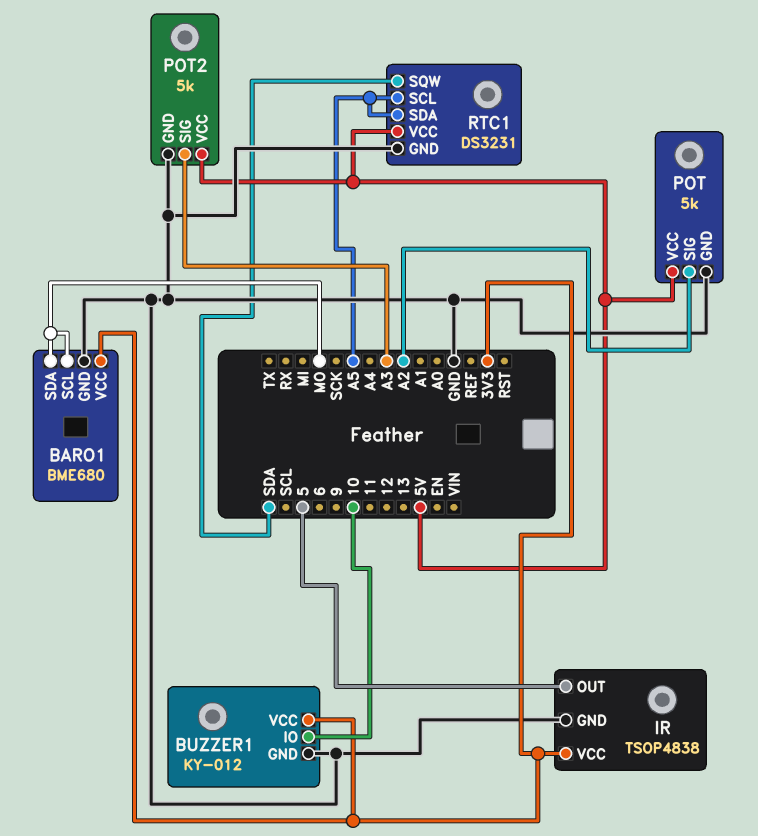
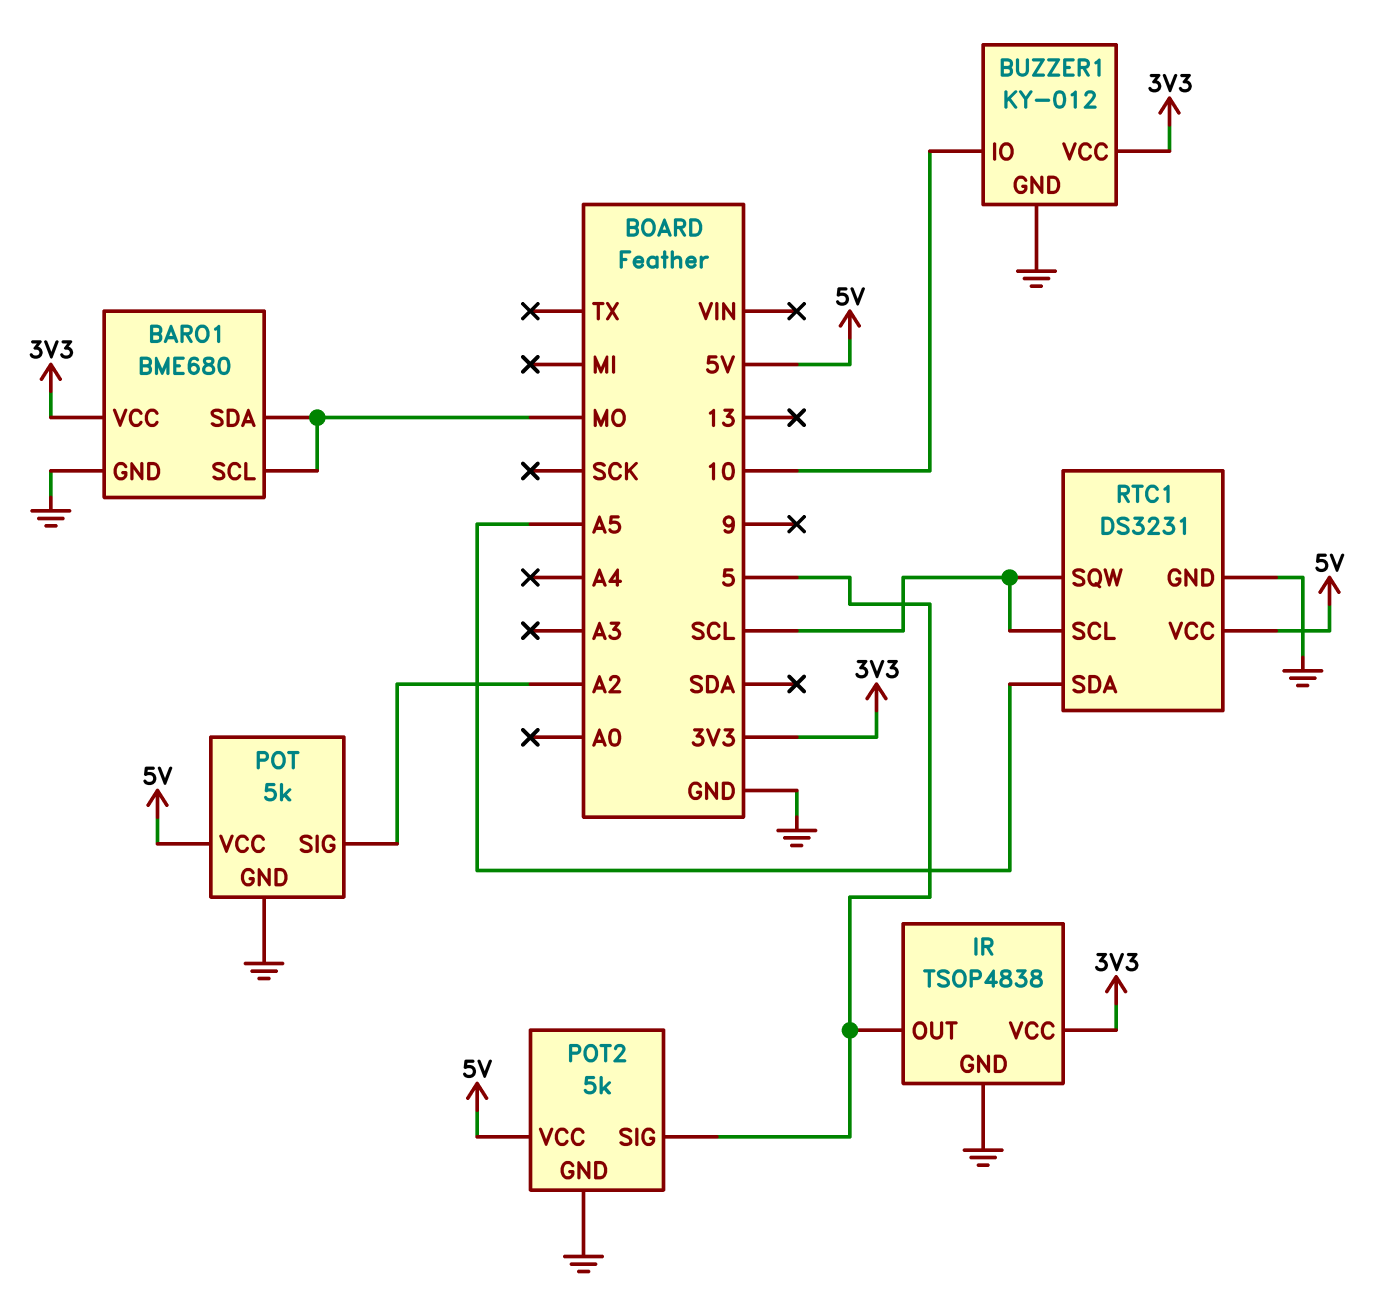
POT2 pin SIG: A3 -> 5
RTC1 pin SCL: A5 -> SCL
RTC1 pin SQW: SDA -> SCL

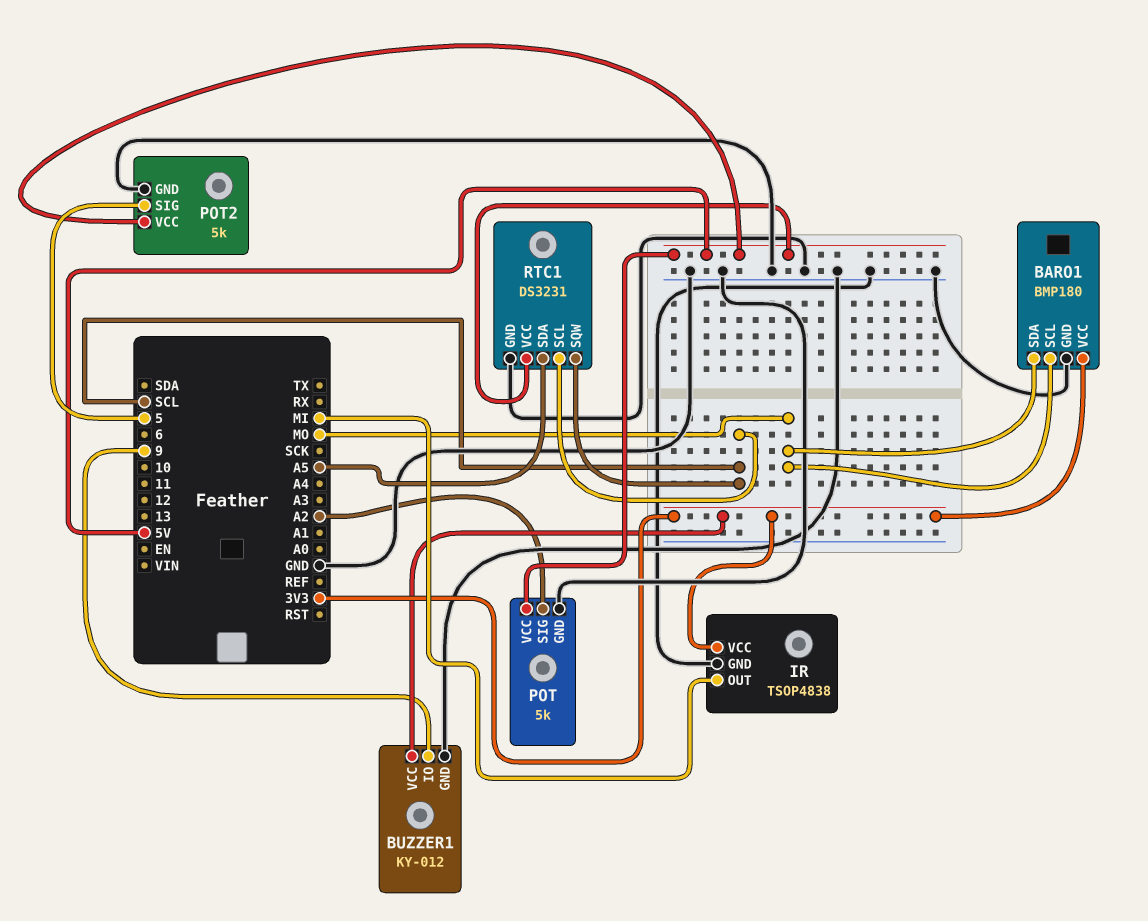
BARO1: BME680 -> BMP180
BUZZER1 pin IO: 10 -> 9
IR pin OUT: 5 -> MI

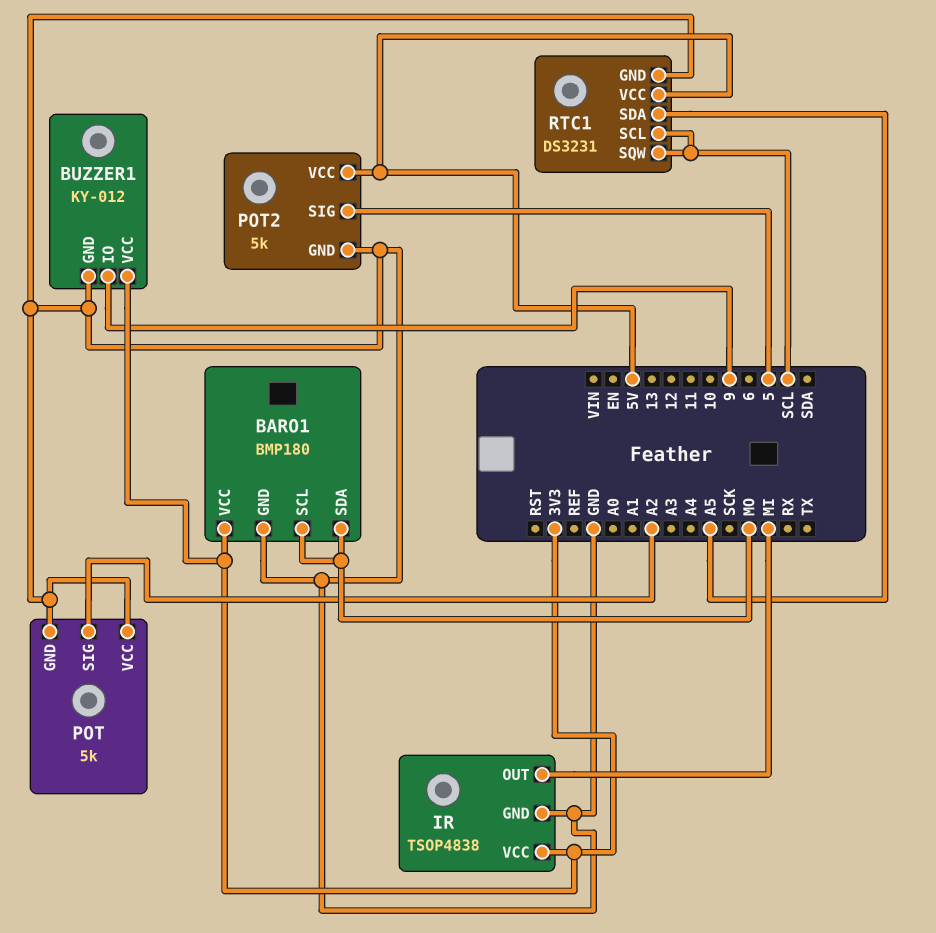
POT pin VCC: 5V -> GND

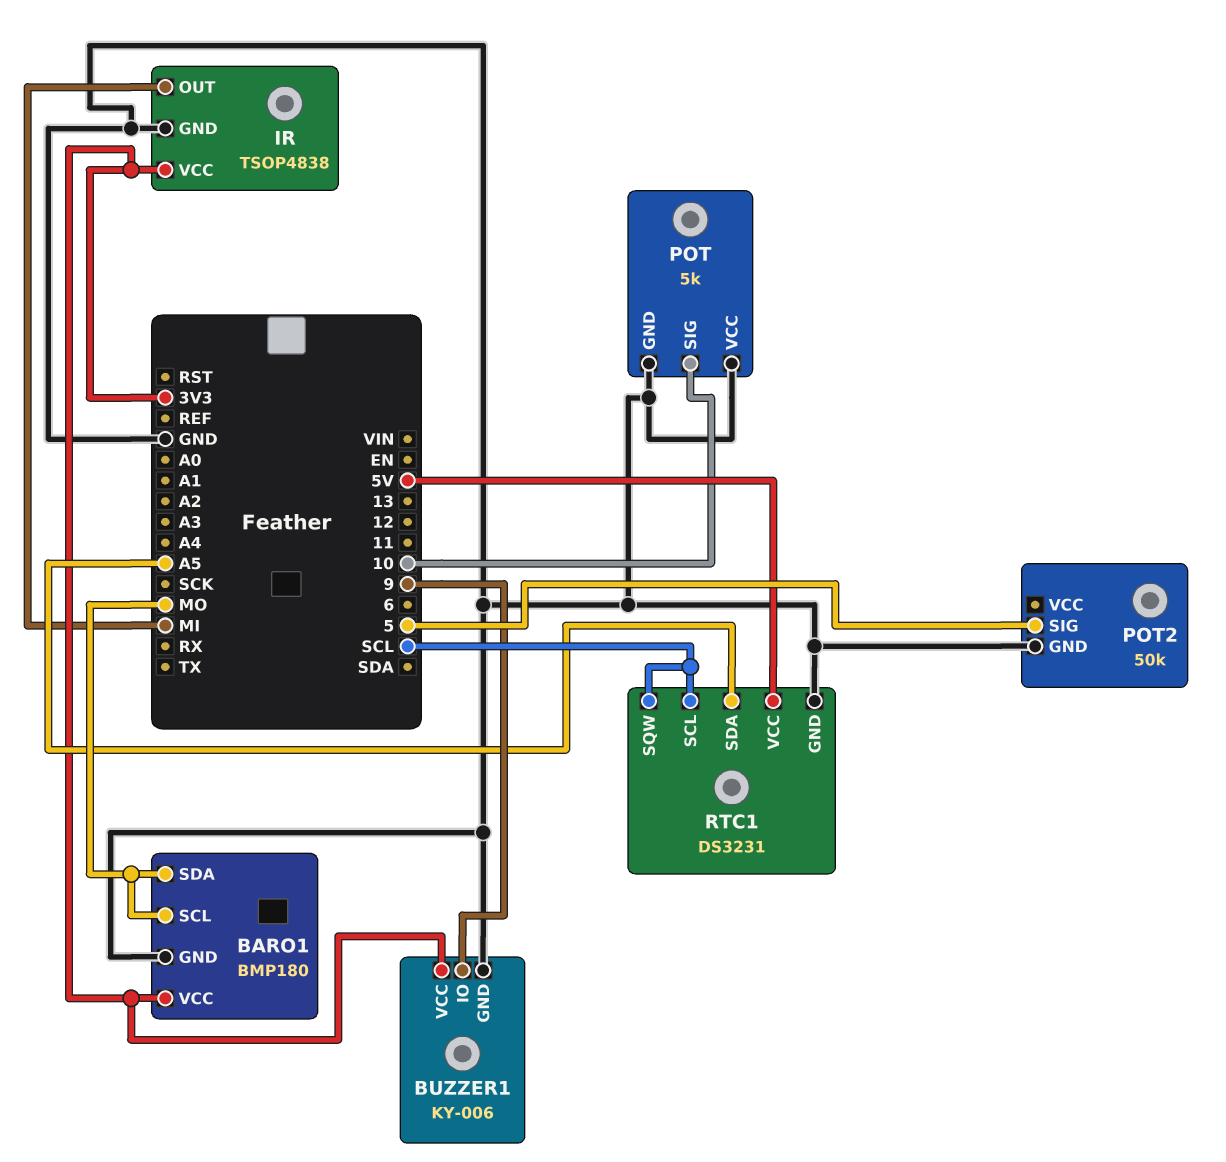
BUZZER1: KY-012 -> KY-006
POT pin SIG: A2 -> 10
POT2: 5k -> 50k
POT2 pin VCC: 5V -> none

